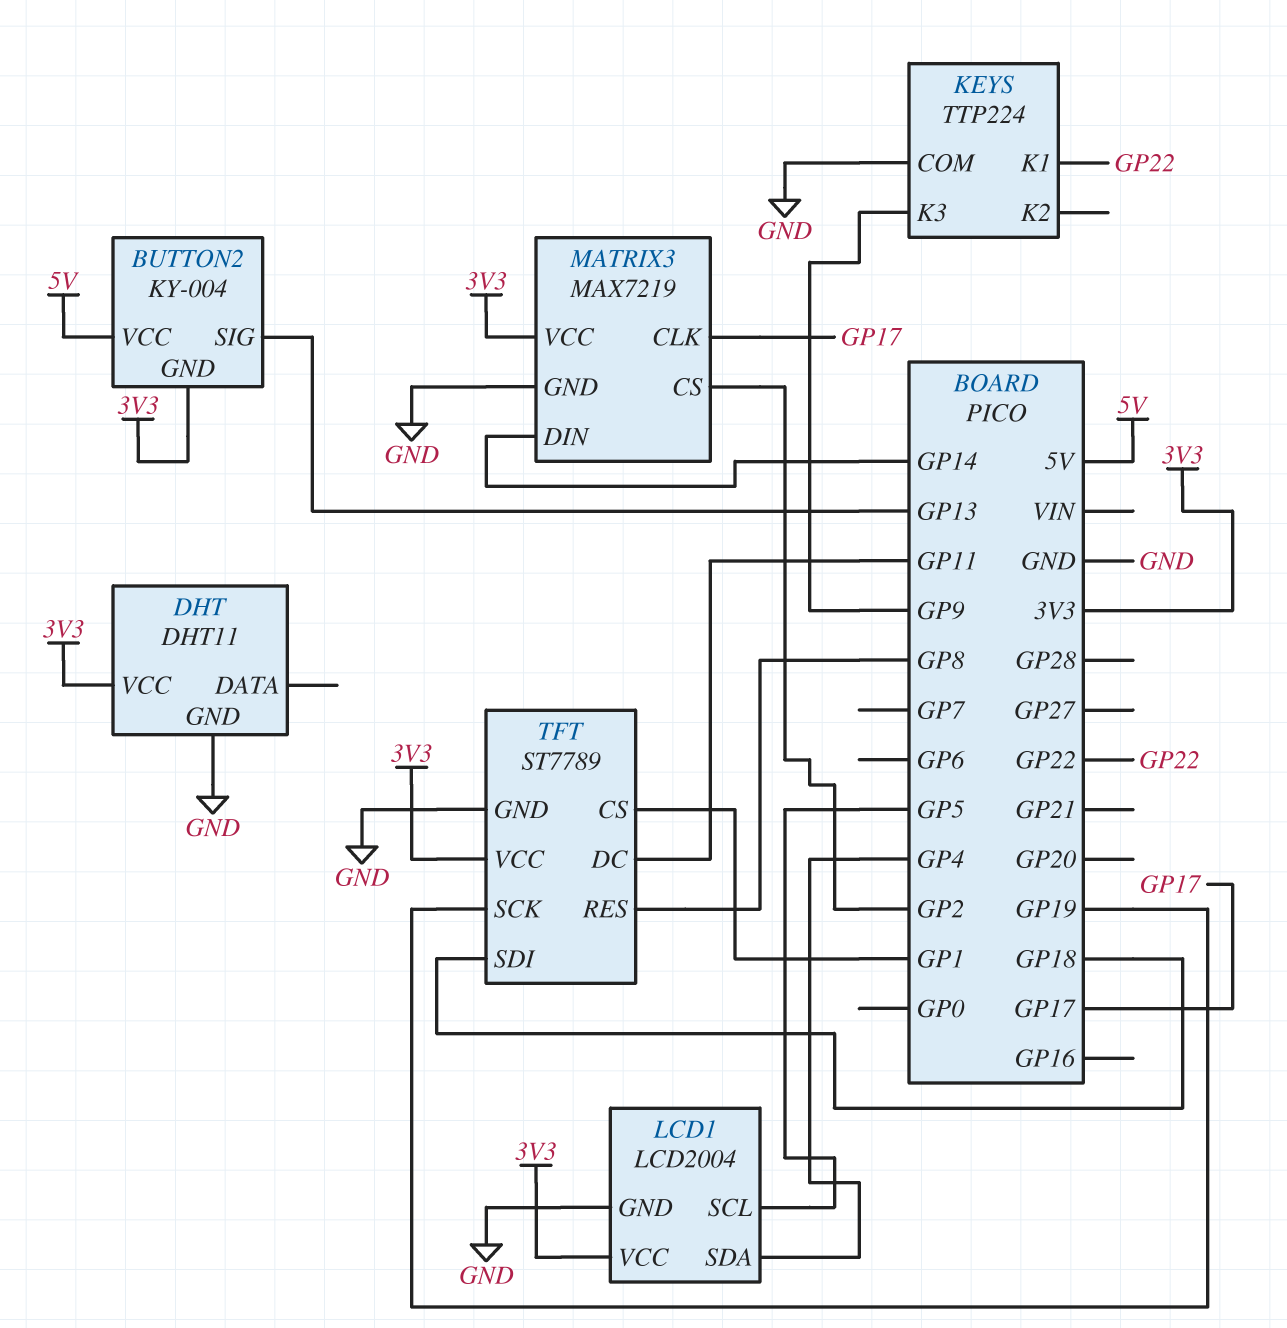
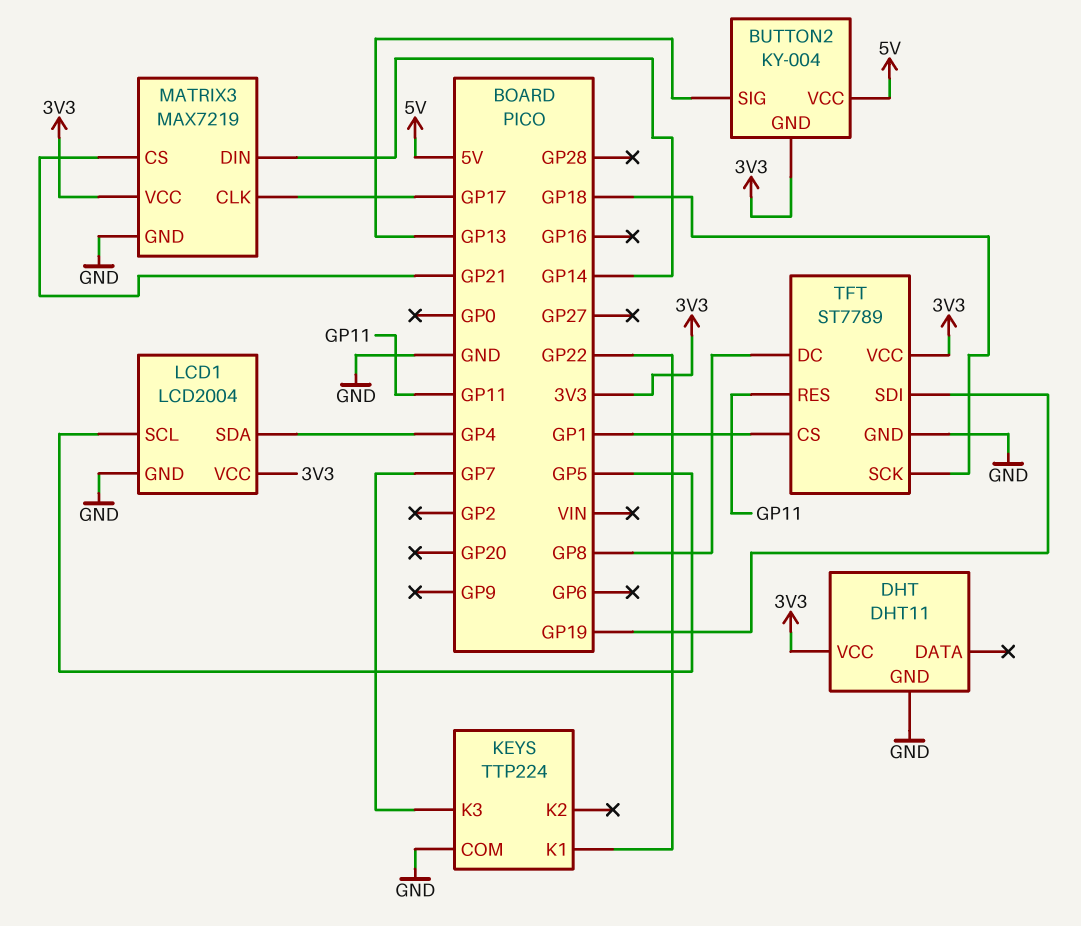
KEYS pin K3: GP9 -> GP7
MATRIX3 pin CS: GP2 -> GP21
TFT pin DC: GP11 -> GP8
TFT pin RES: GP8 -> GP11
TFT pin SCK: GP19 -> GP18
TFT pin SDI: GP18 -> GP19

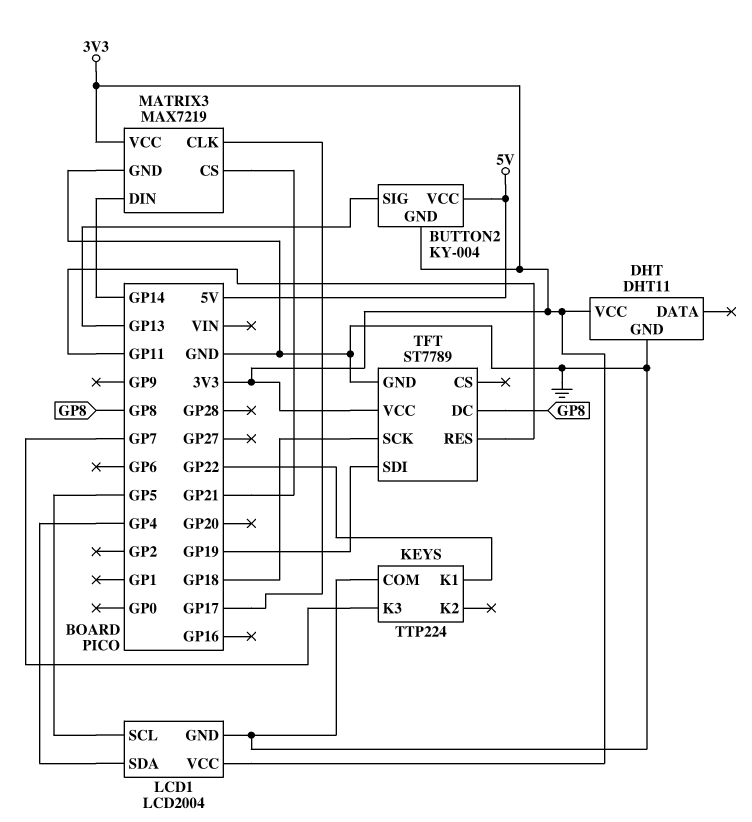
TFT pin CS: GP1 -> none

